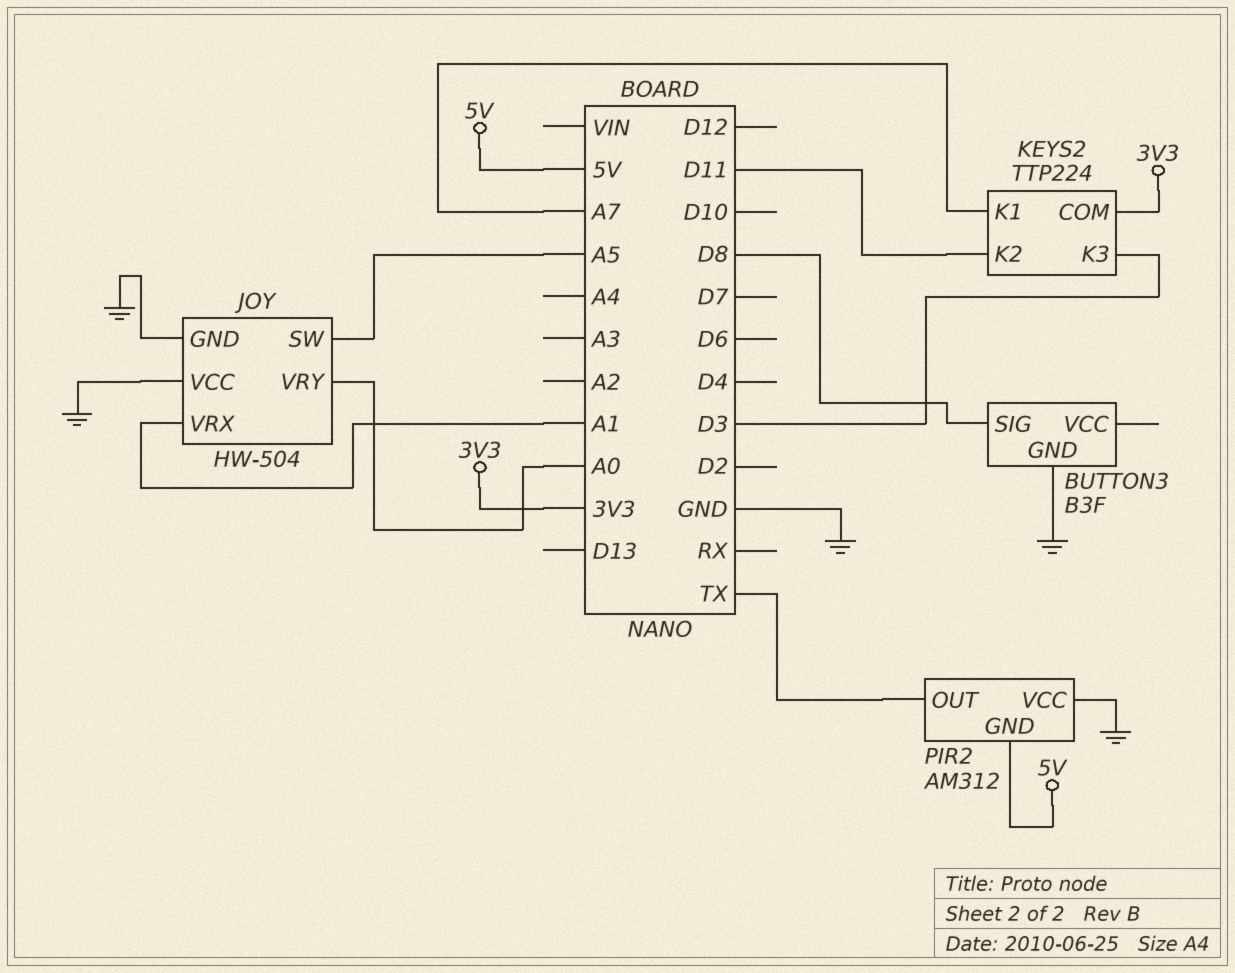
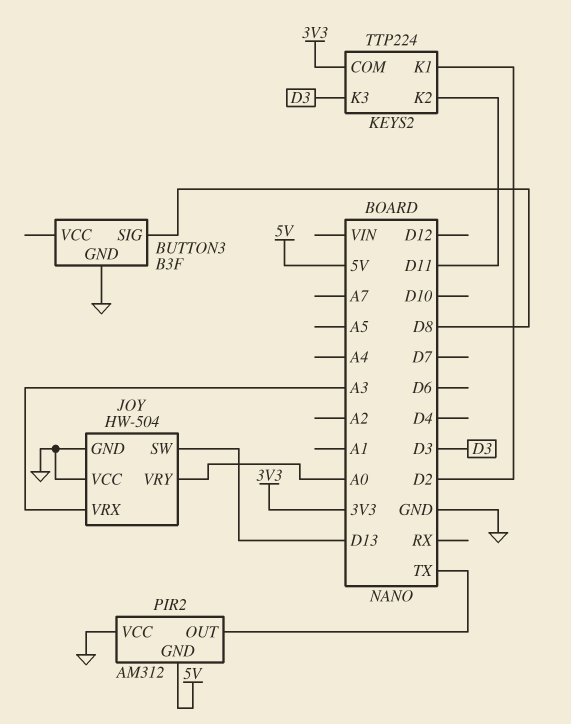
JOY pin SW: A5 -> D13
JOY pin VRX: A1 -> A3
KEYS2 pin K1: A7 -> D2

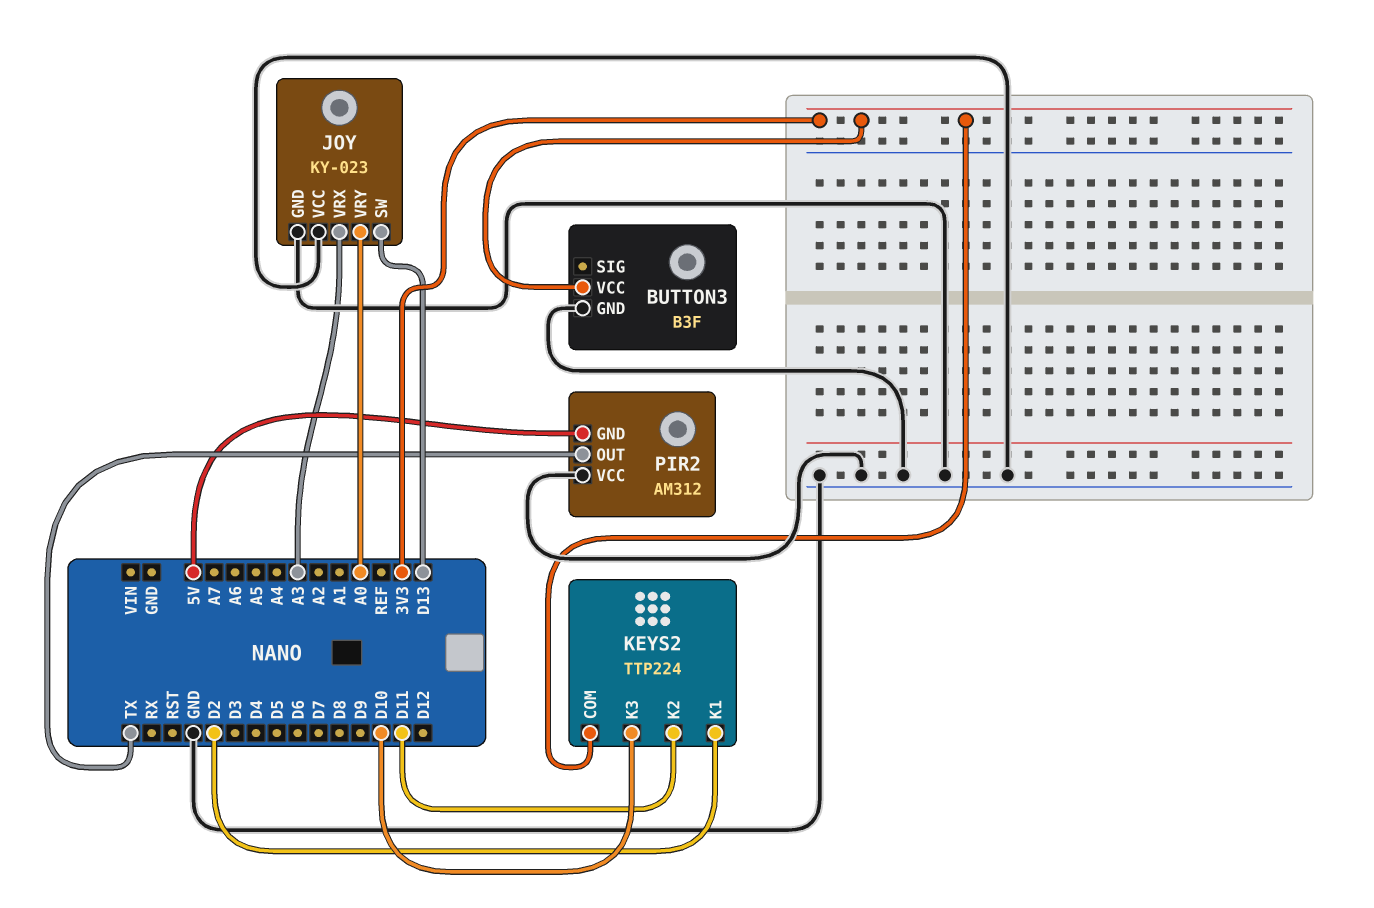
BUTTON3 pin SIG: D8 -> none
BUTTON3 pin VCC: none -> 3V3
JOY: HW-504 -> KY-023
KEYS2 pin K3: D3 -> D10

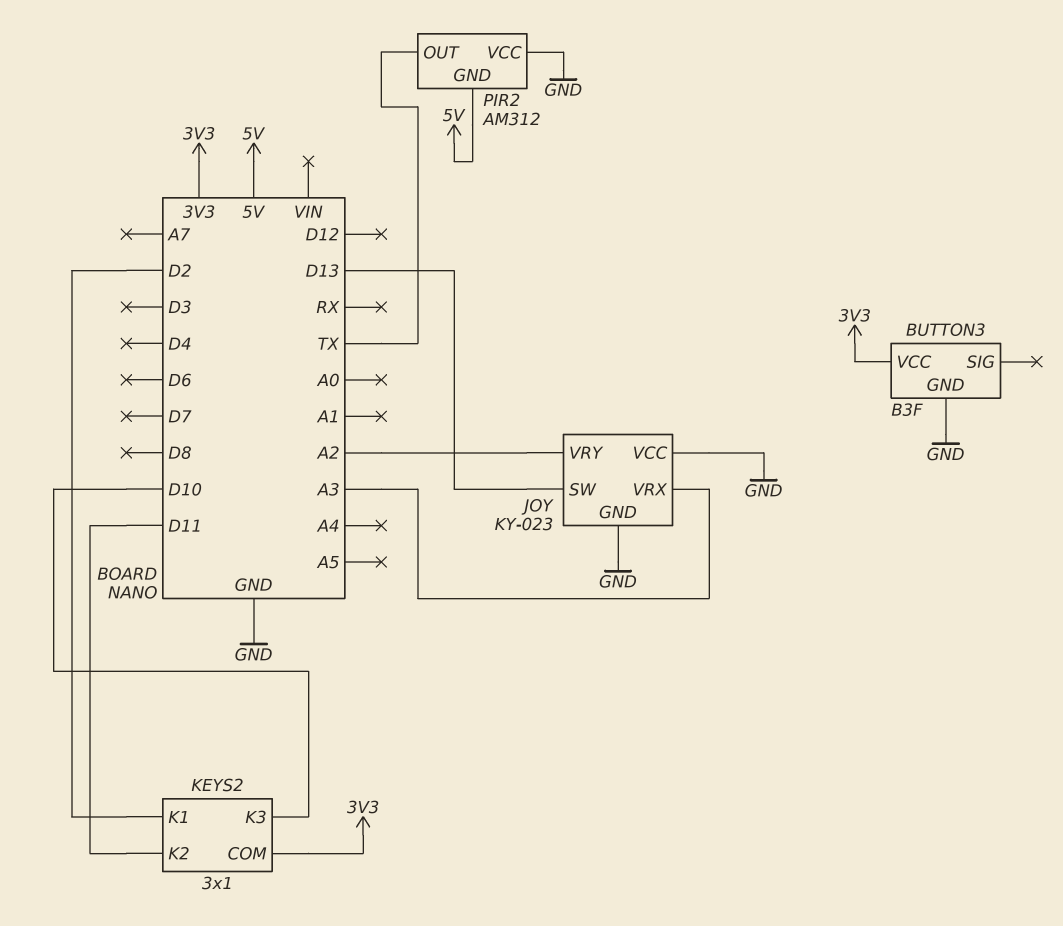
JOY pin VRY: A0 -> A2
KEYS2: TTP224 -> 3x1

